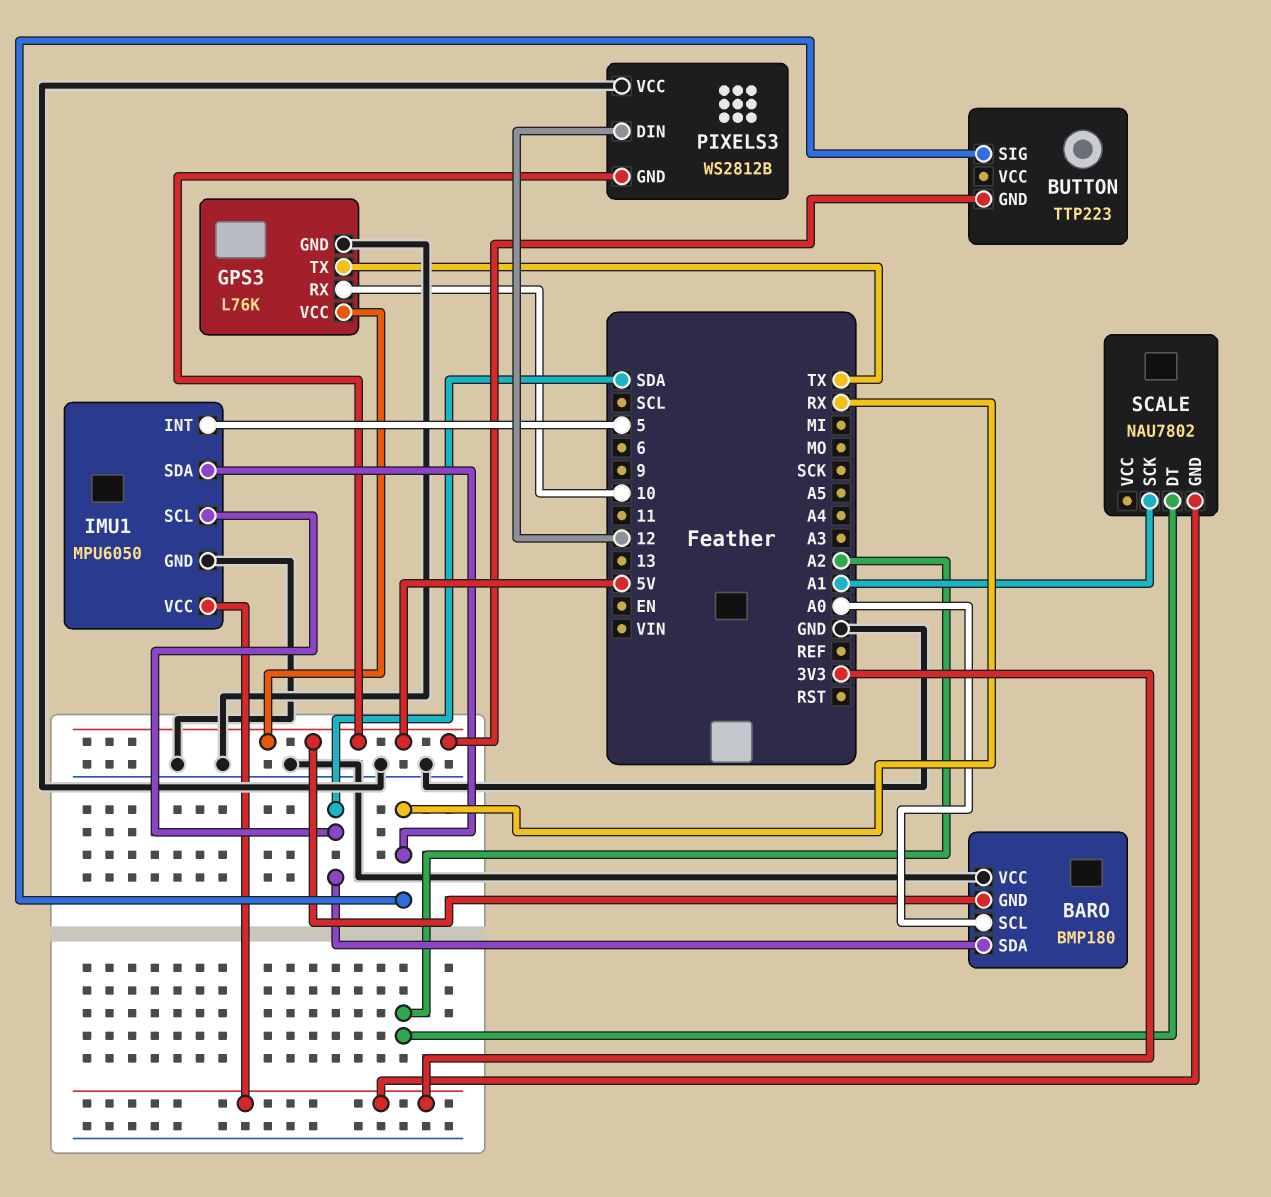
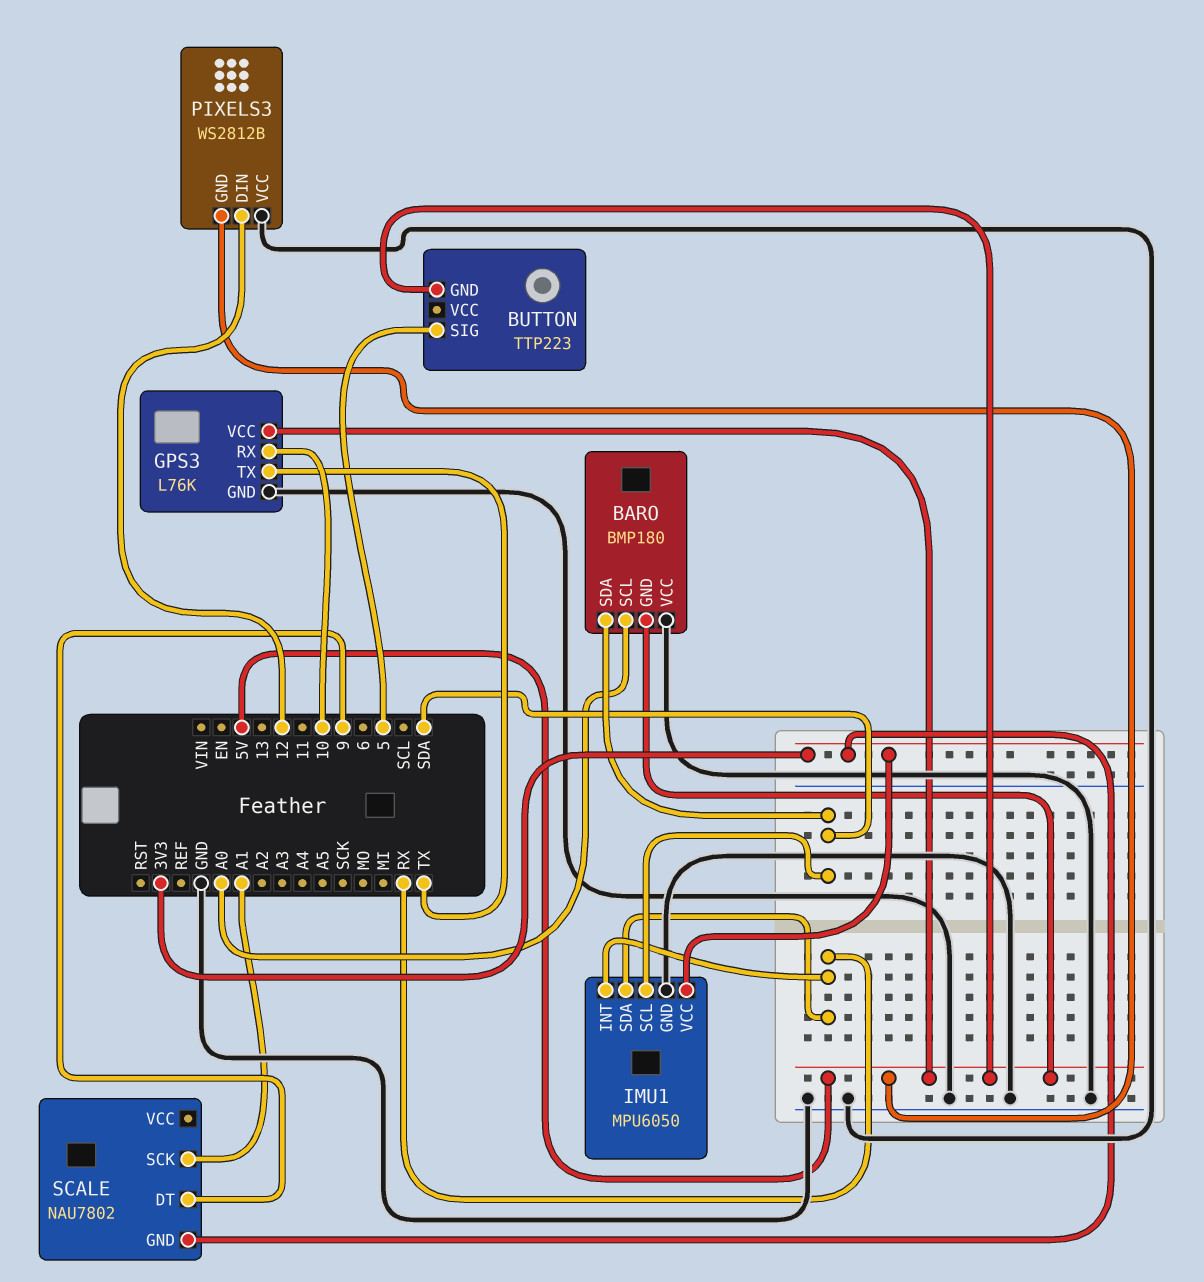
BUTTON pin SIG: RX -> 5
IMU1 pin INT: 5 -> RX
SCALE pin DT: A2 -> 9

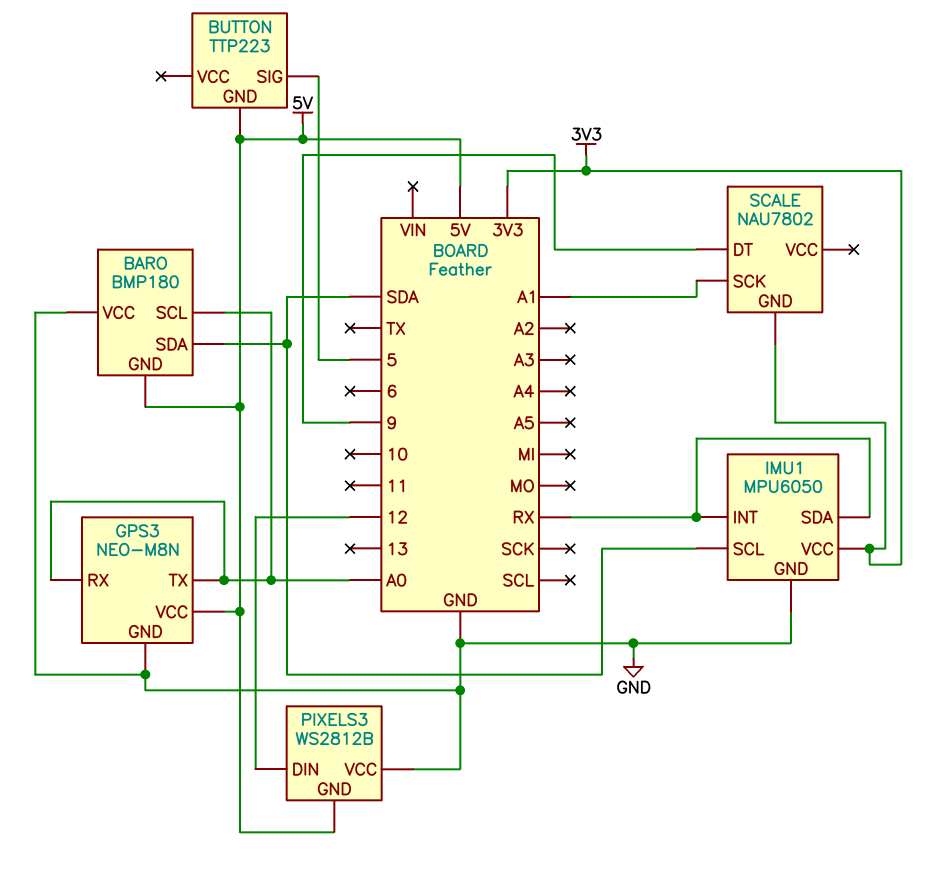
GPS3: L76K -> NEO-M8N
GPS3 pin RX: 10 -> A0
GPS3 pin TX: TX -> A0

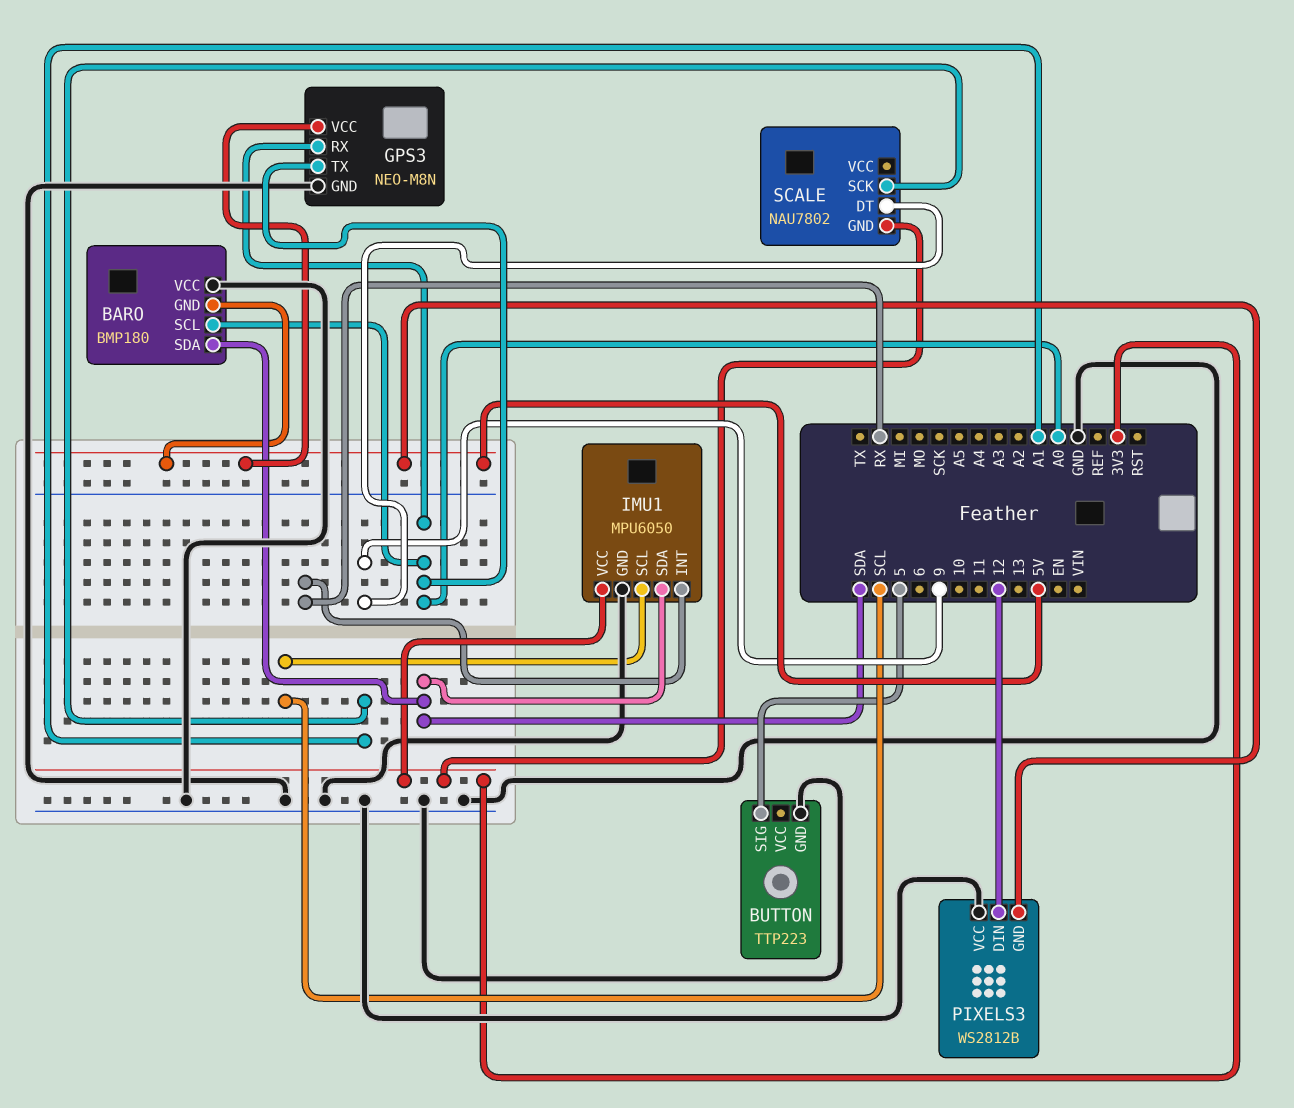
BUTTON pin GND: 5V -> GND
IMU1 pin SCL: SDA -> SCL
IMU1 pin SDA: RX -> SDA

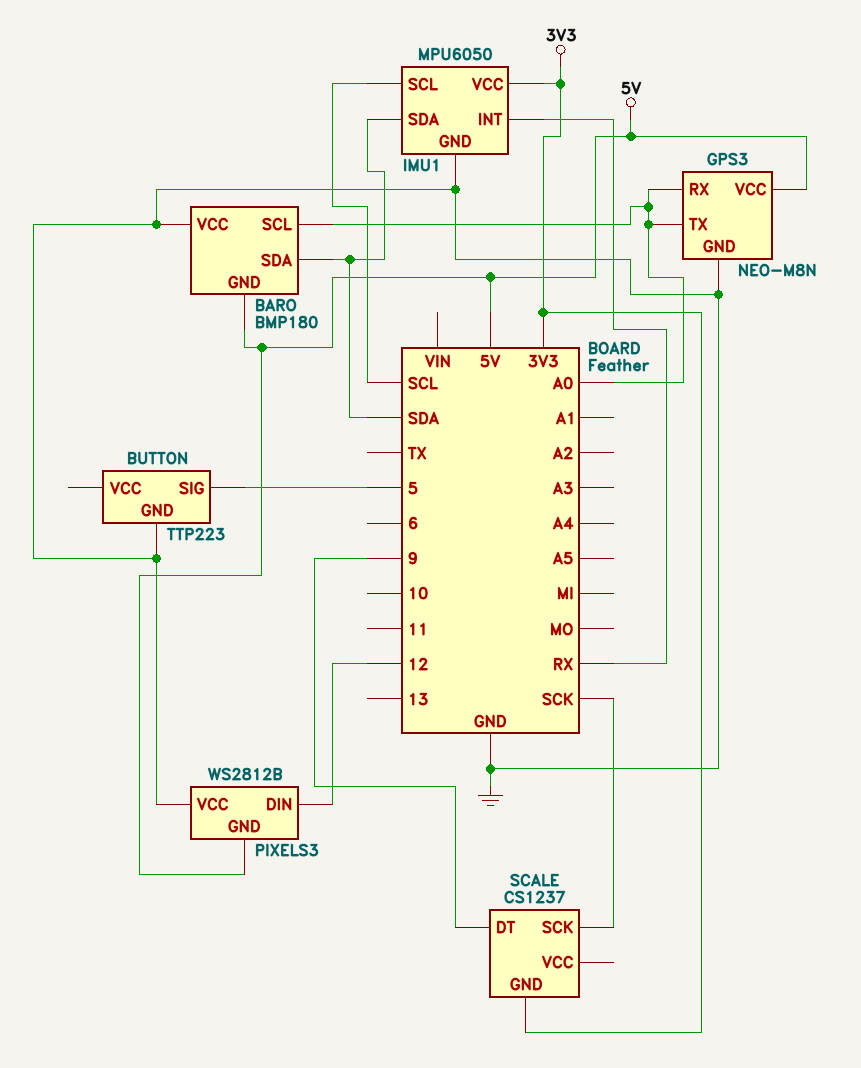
SCALE: NAU7802 -> CS1237
SCALE pin SCK: A1 -> SCK

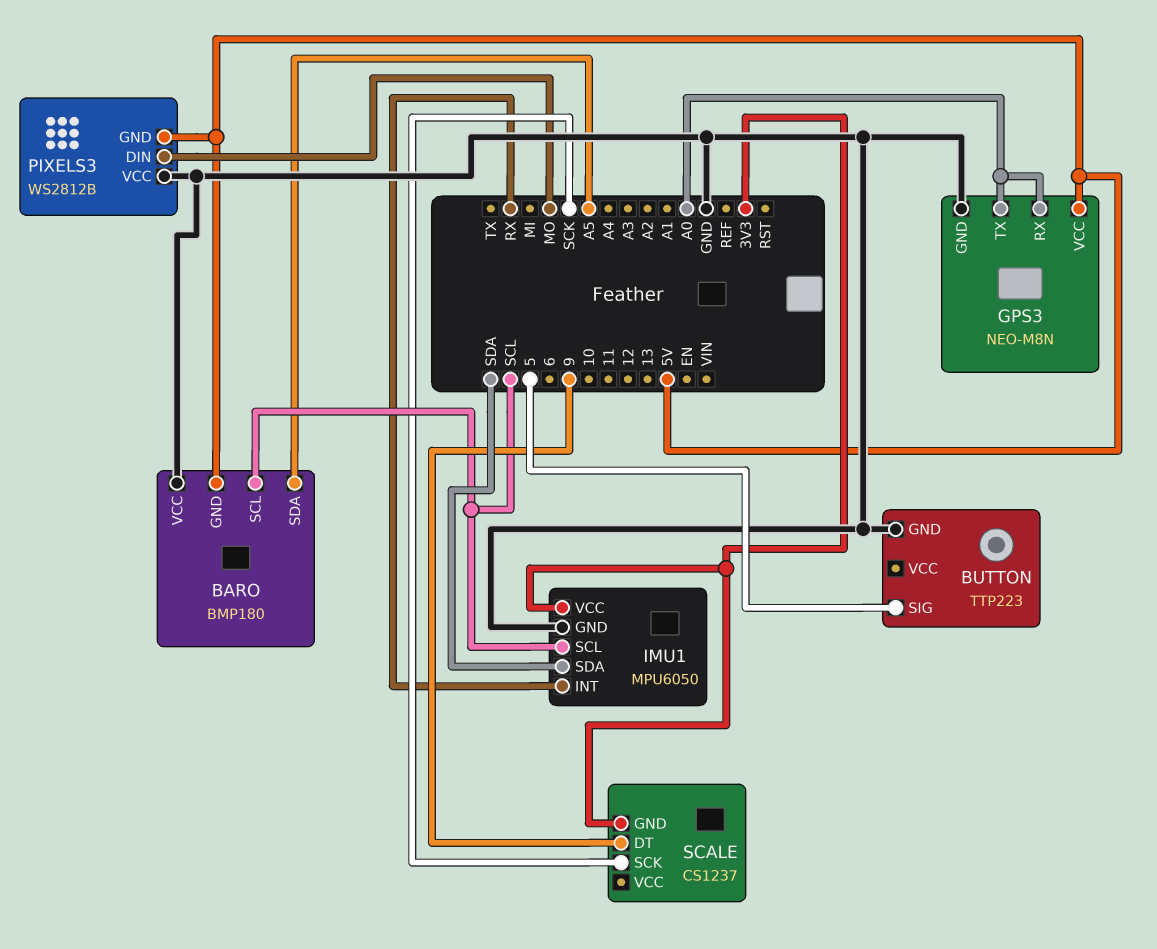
BARO pin SCL: A0 -> SCL
BARO pin SDA: SDA -> A5
PIXELS3 pin DIN: 12 -> MO

